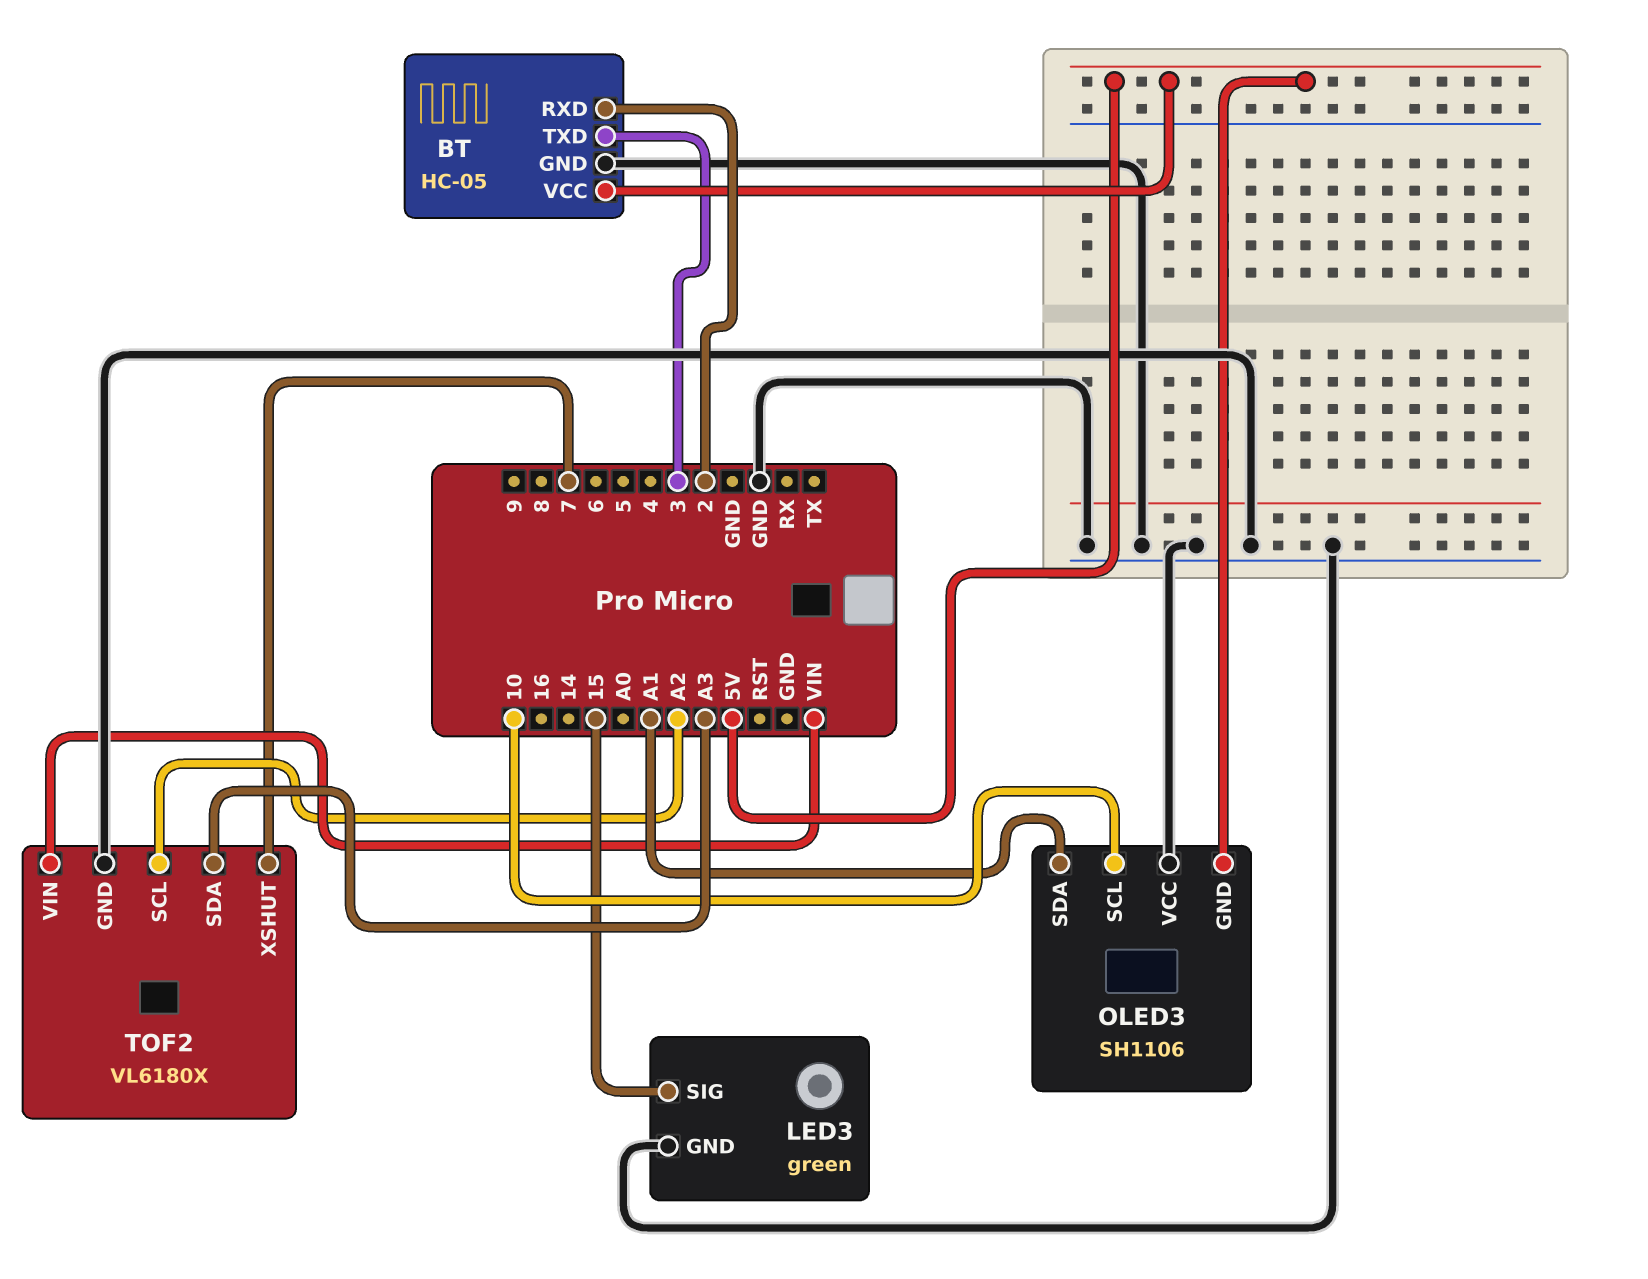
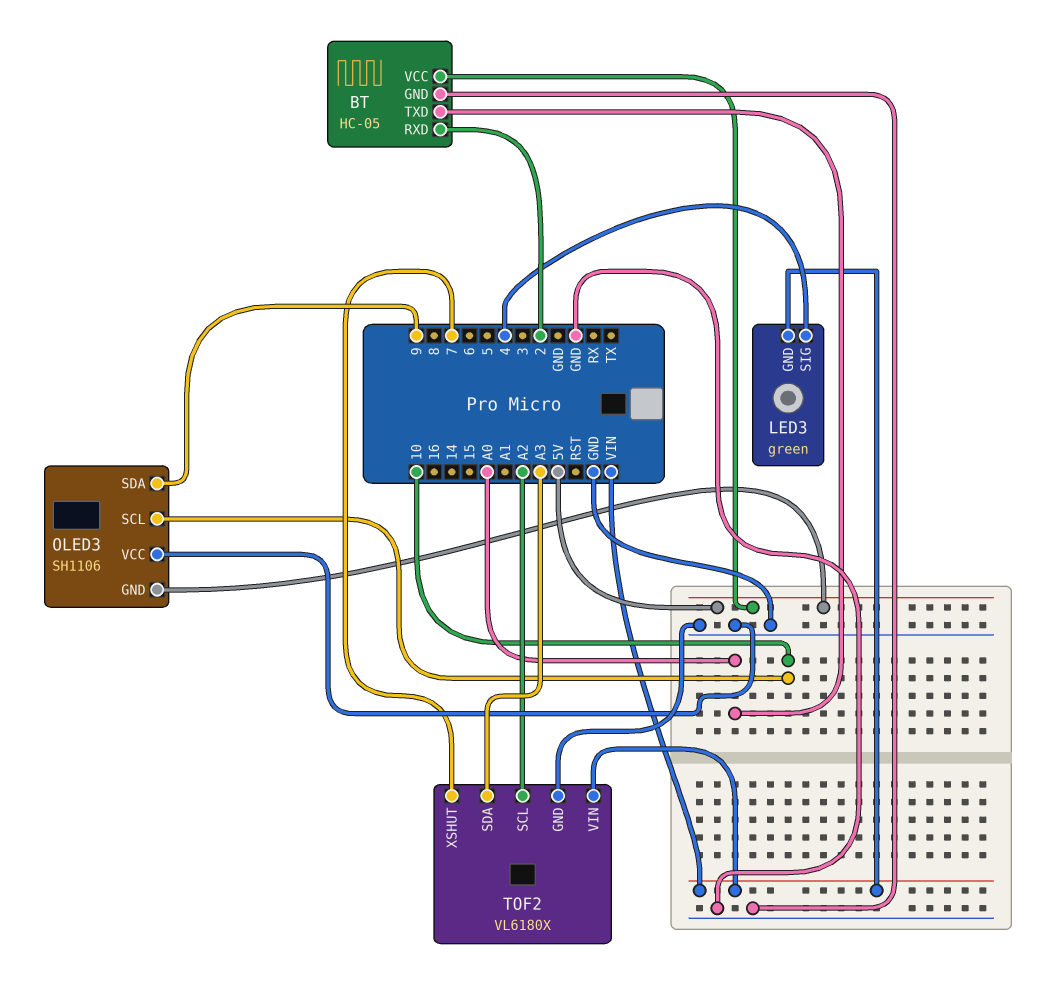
BT pin TXD: 3 -> A0
LED3 pin GND: GND -> VIN
LED3 pin SIG: 15 -> 4
OLED3 pin SDA: A1 -> 9

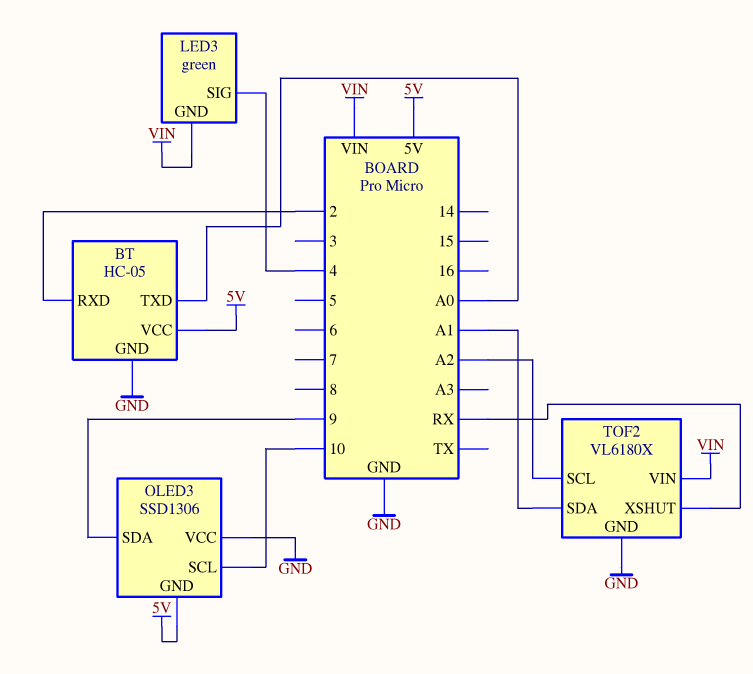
OLED3: SH1106 -> SSD1306
TOF2 pin SDA: A3 -> A1
TOF2 pin XSHUT: 7 -> RX

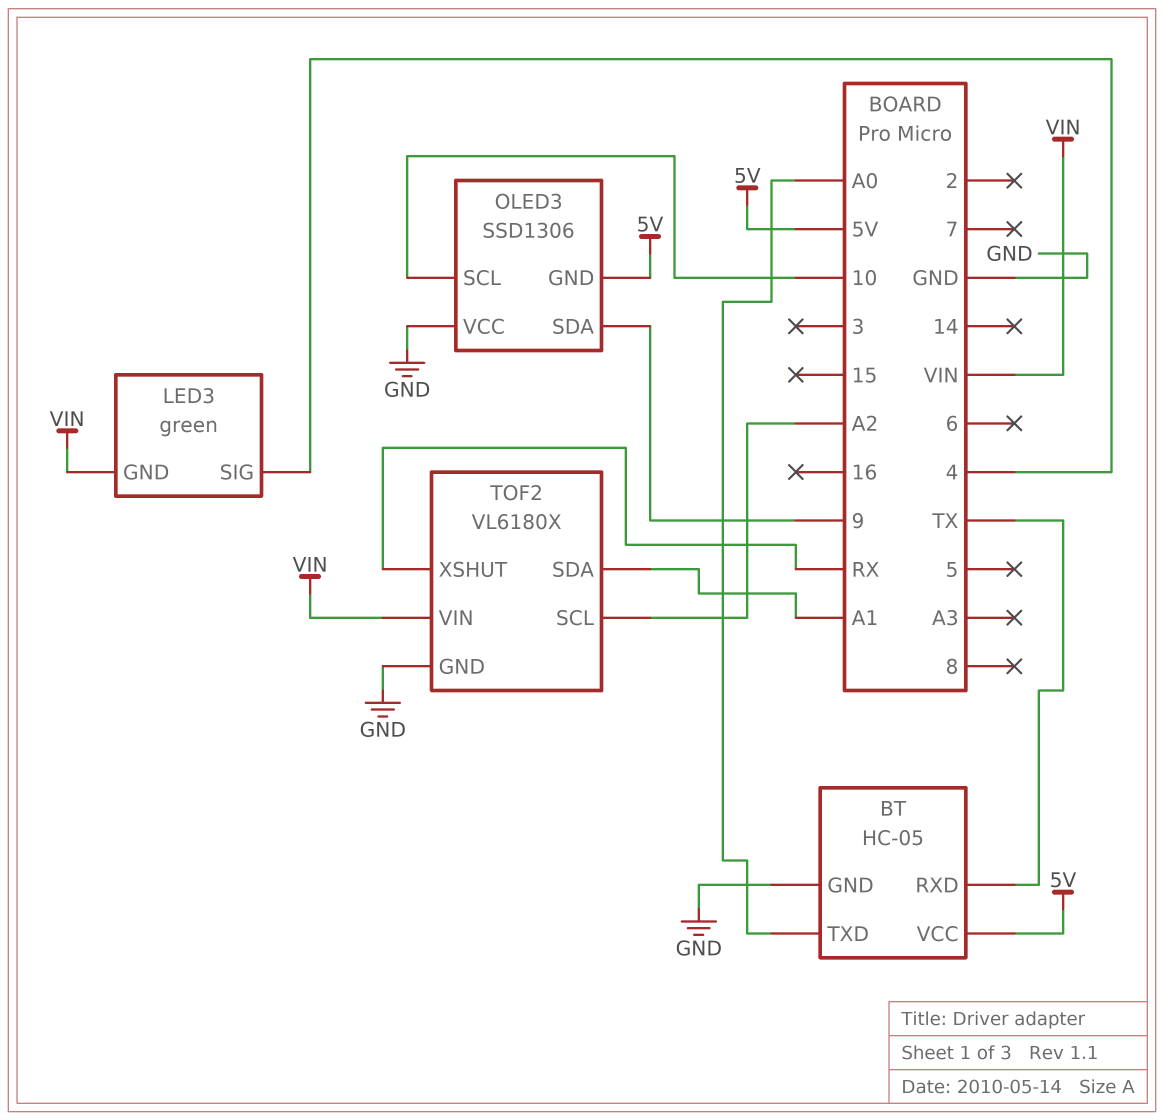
BT pin RXD: 2 -> TX

